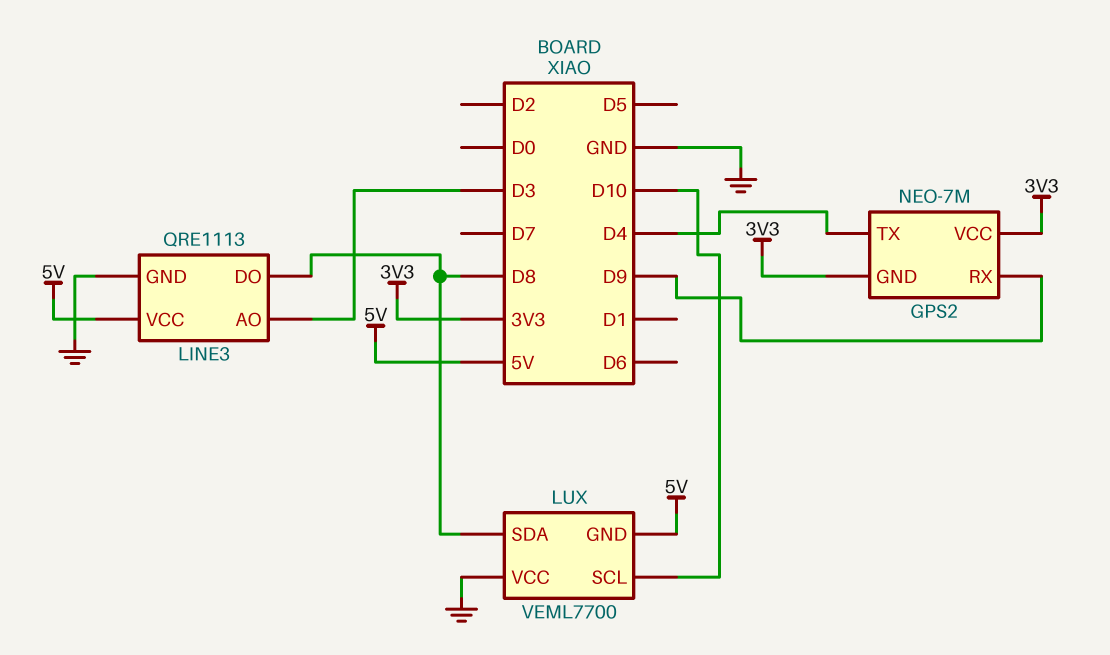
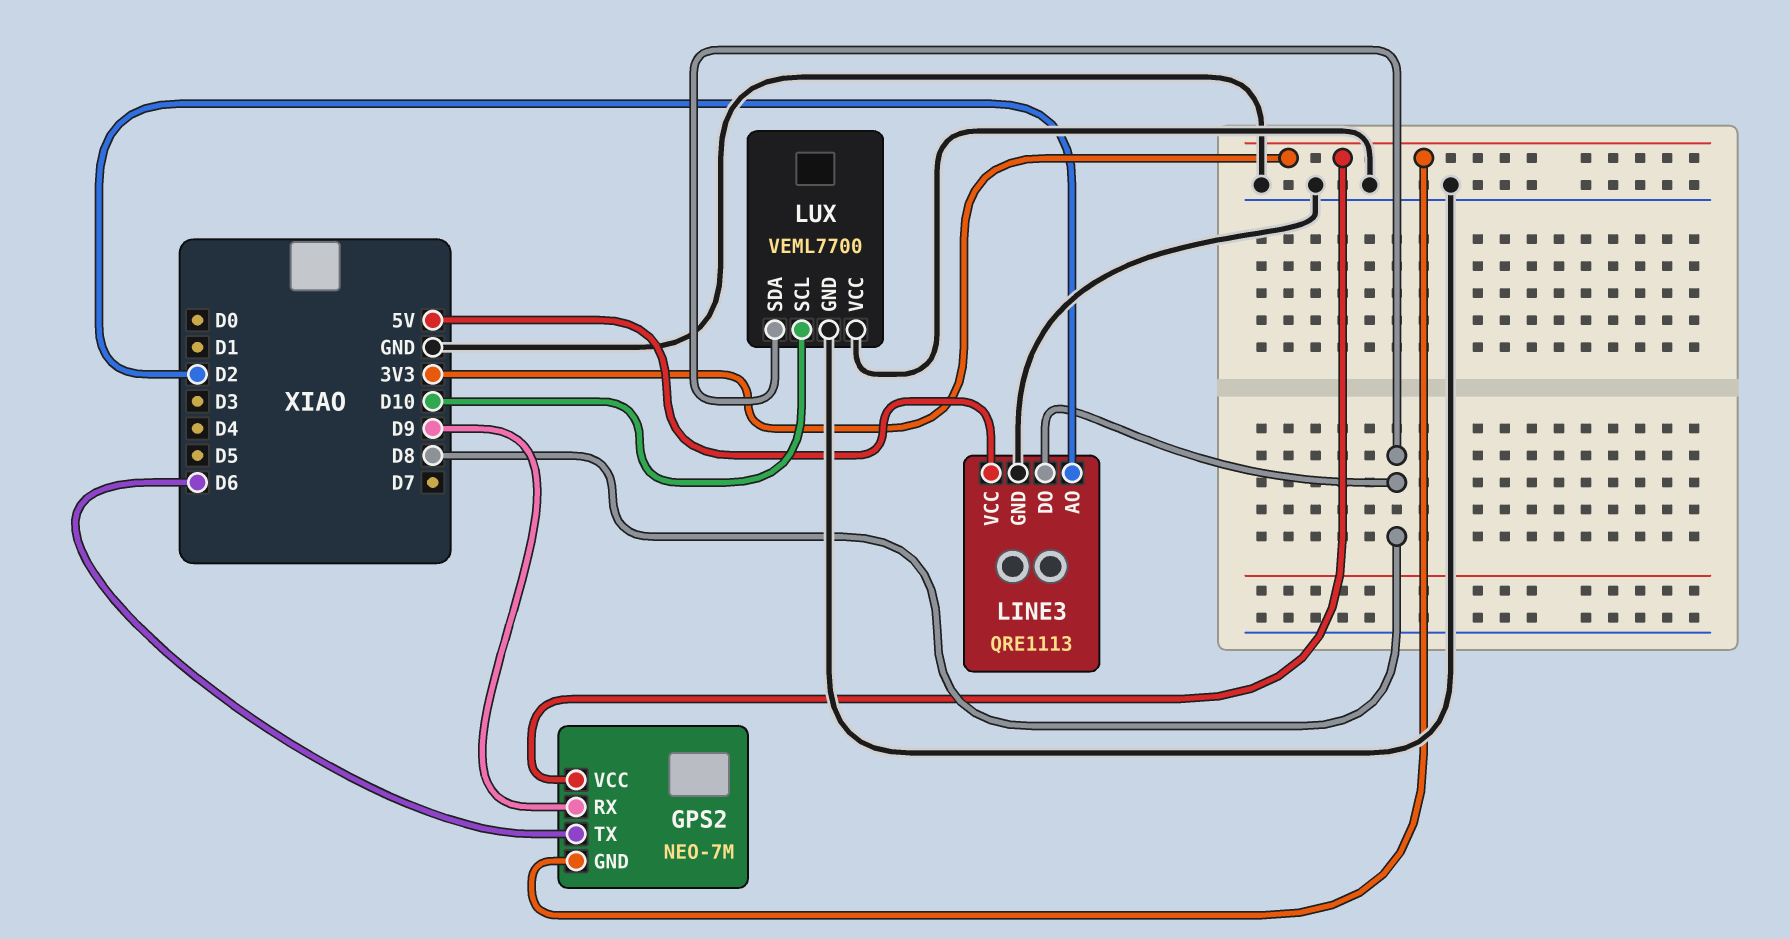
GPS2 pin TX: D4 -> D6
LINE3 pin AO: D3 -> D2
LUX pin GND: 5V -> GND

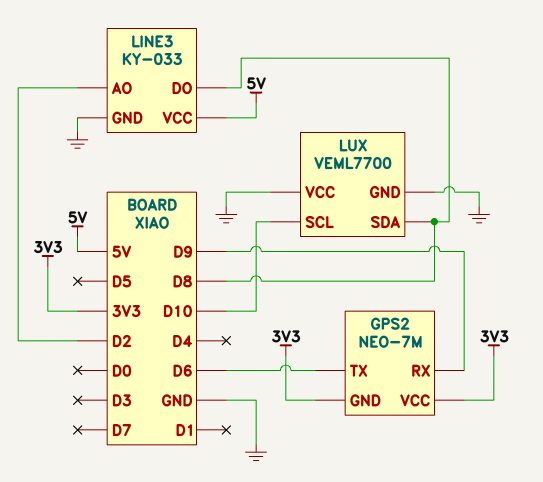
LINE3: QRE1113 -> KY-033

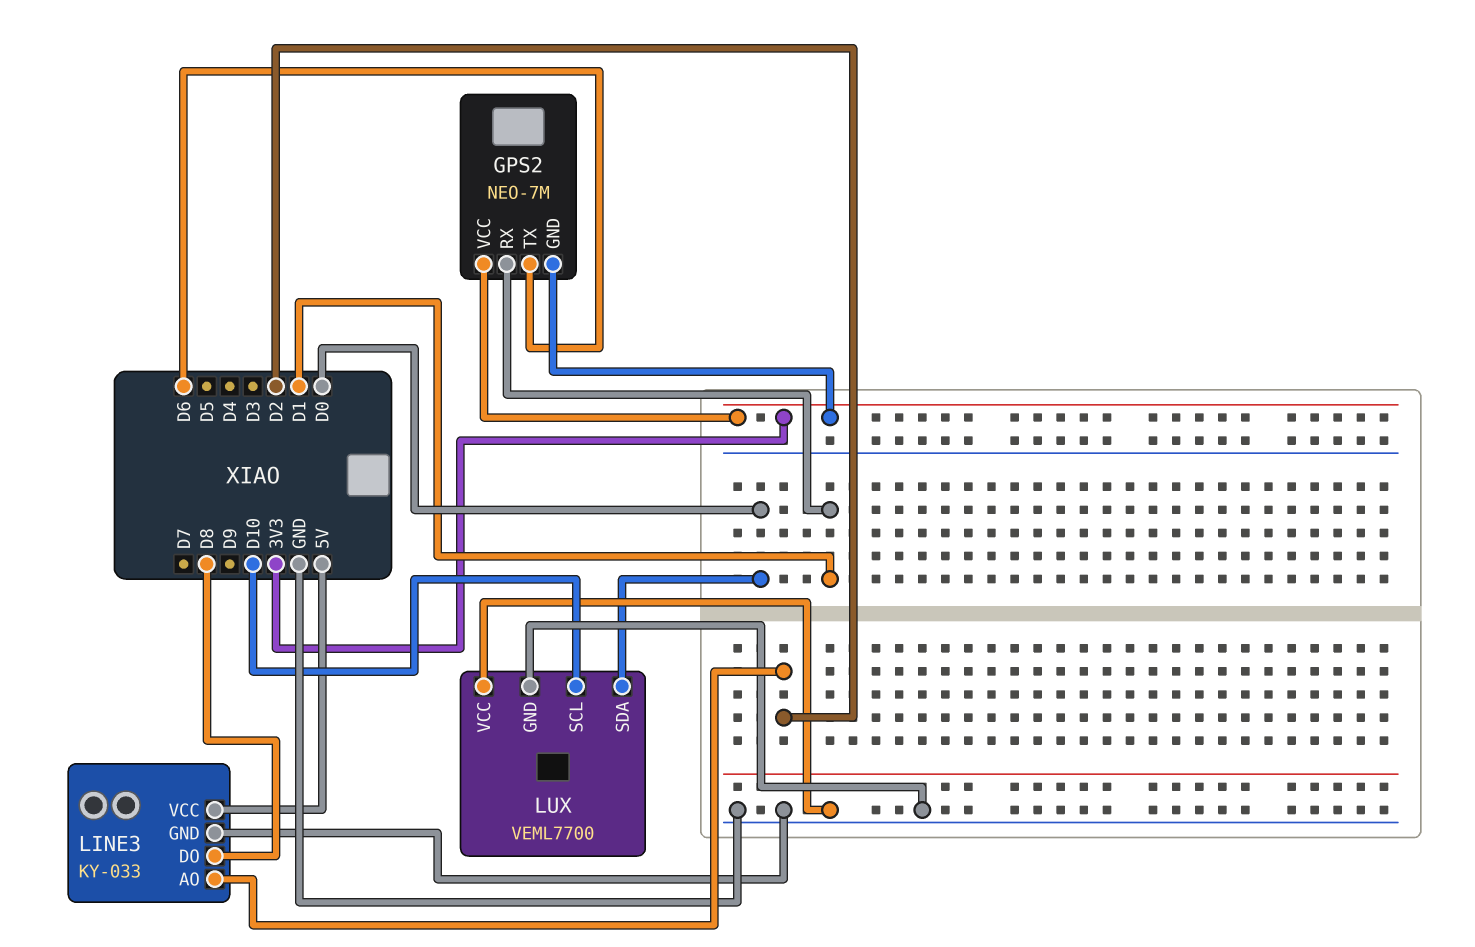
GPS2 pin RX: D9 -> D1
LUX pin SDA: D8 -> D0

